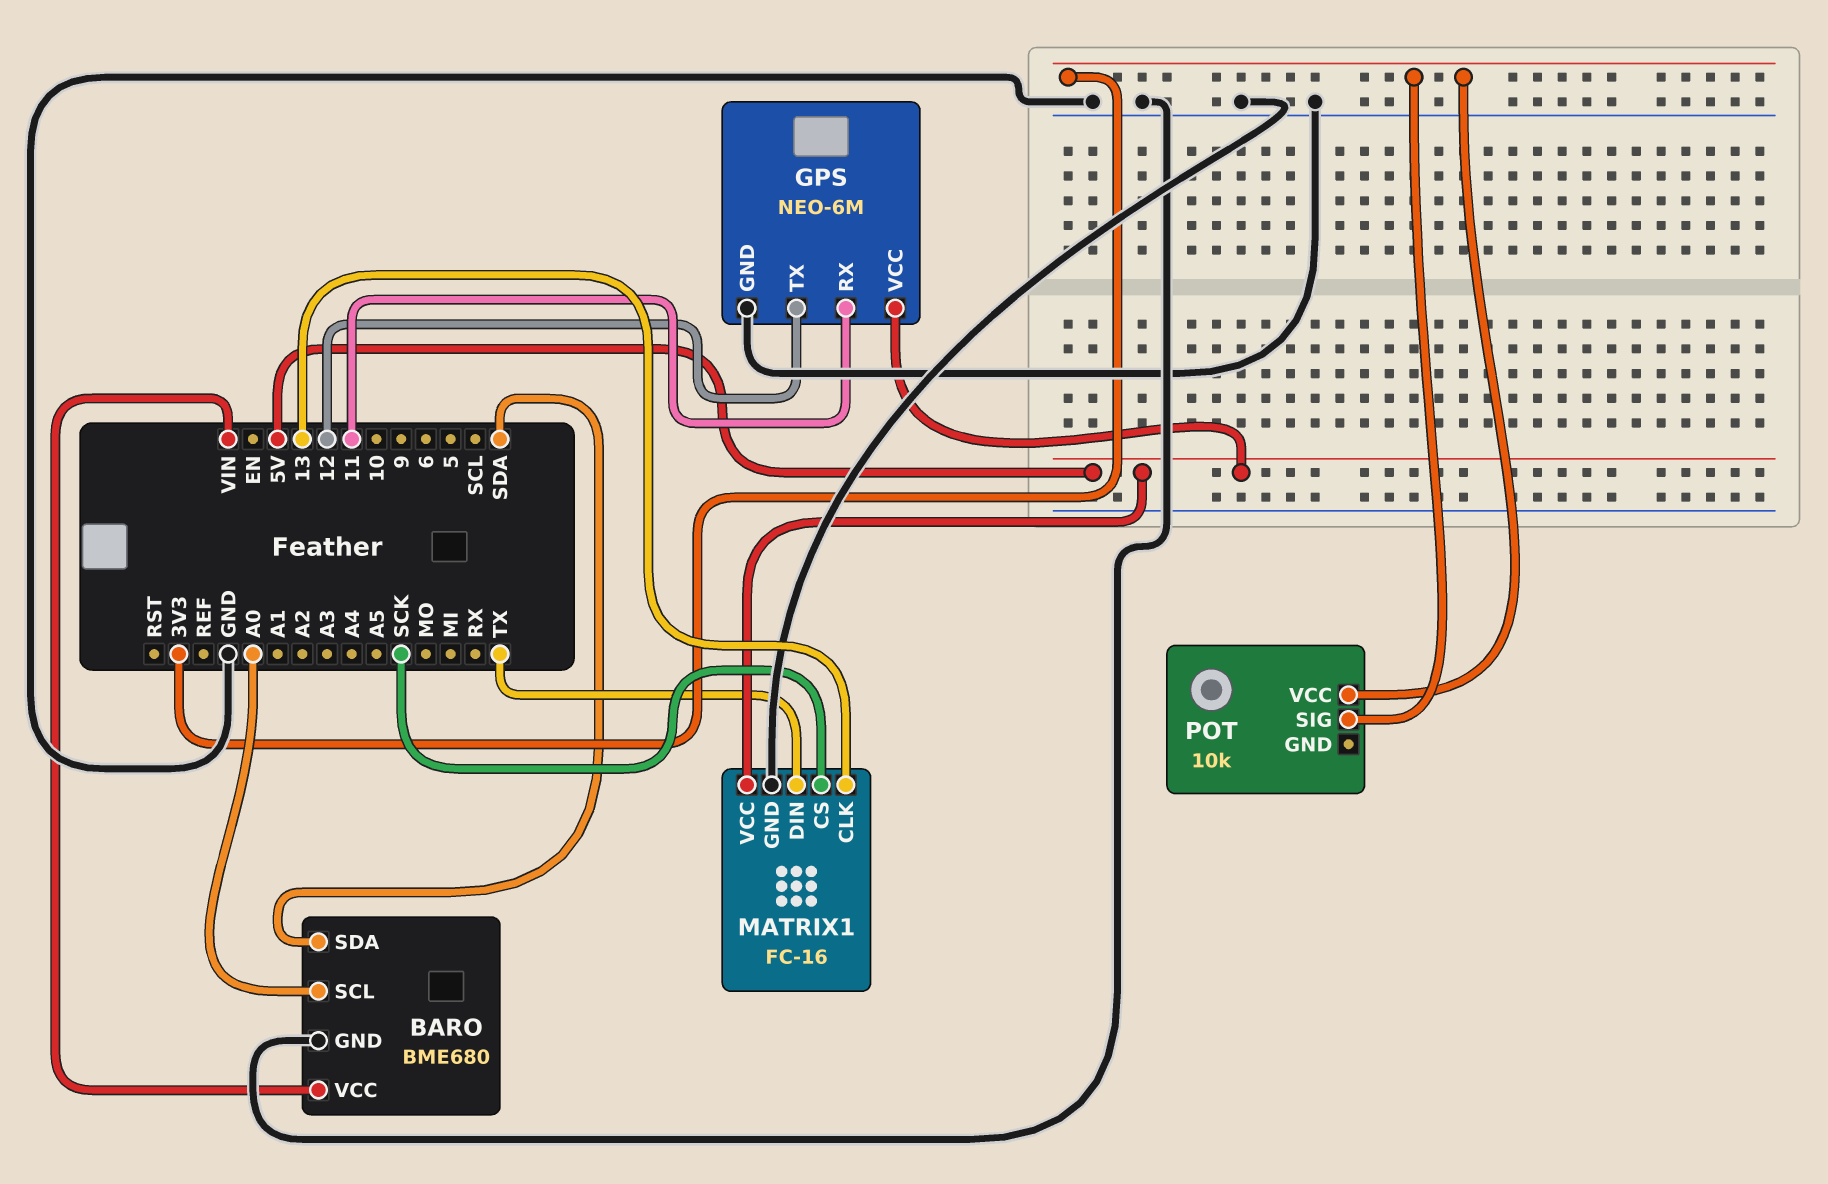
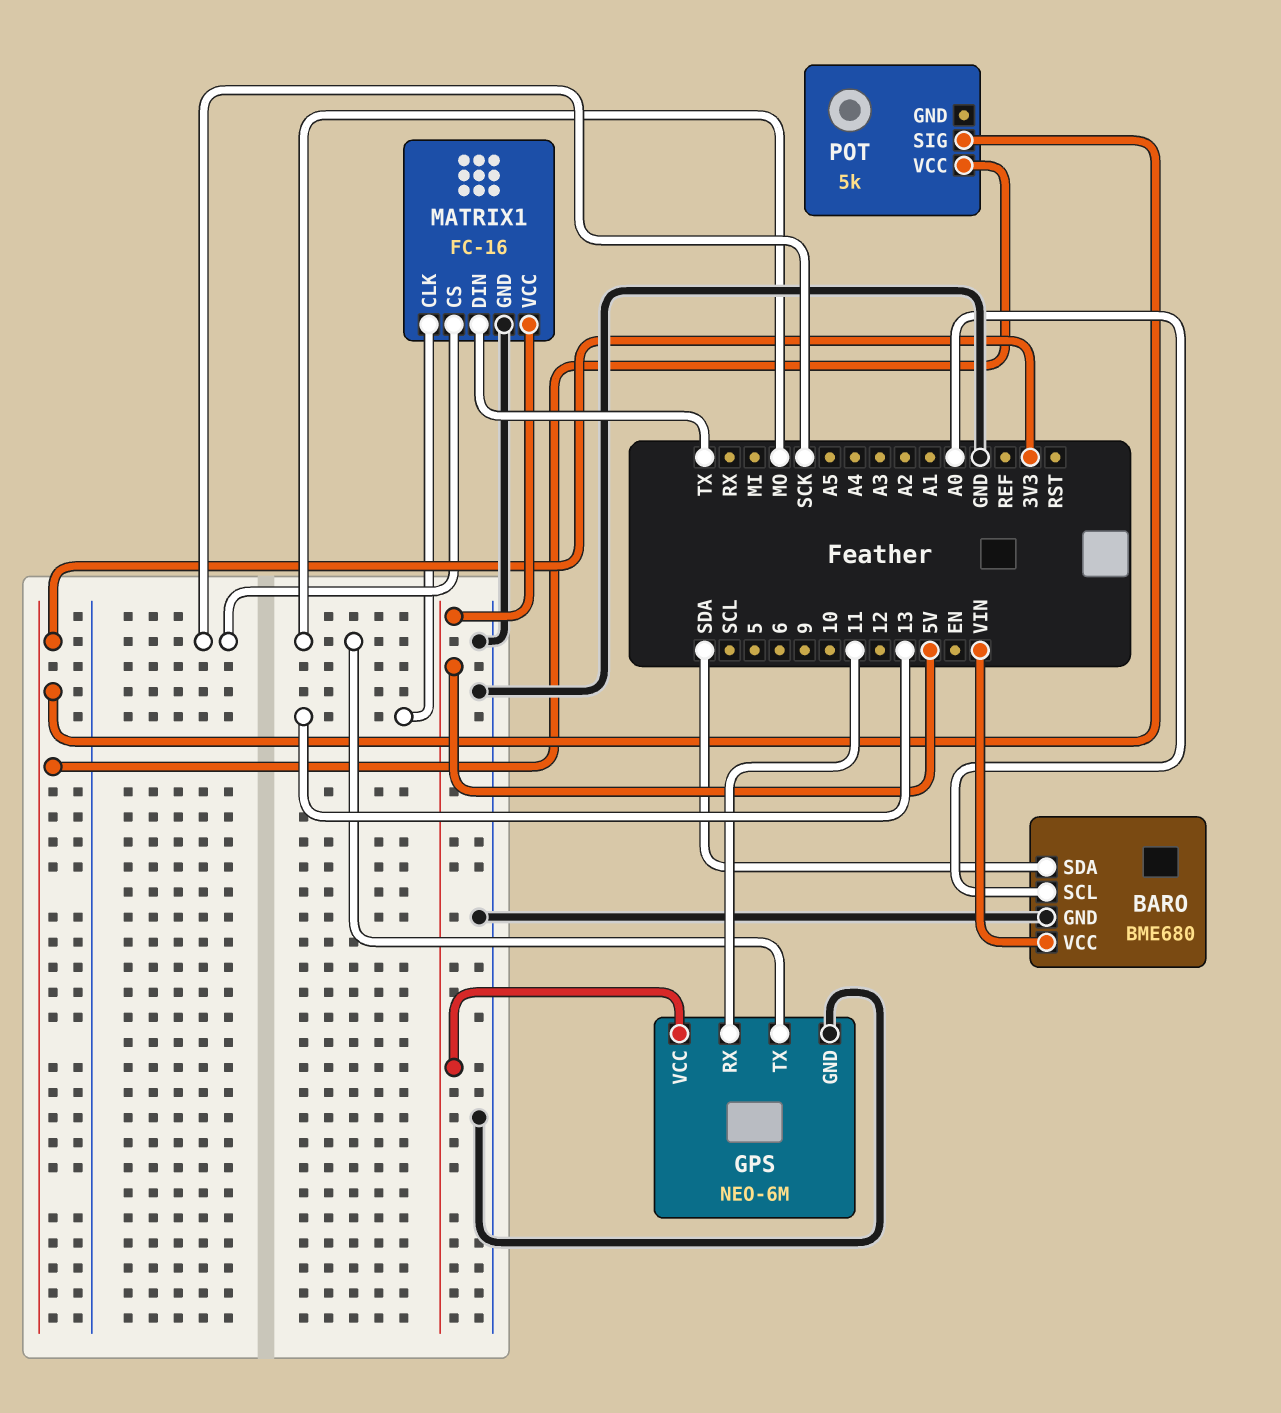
GPS pin TX: 12 -> MO
POT: 10k -> 5k

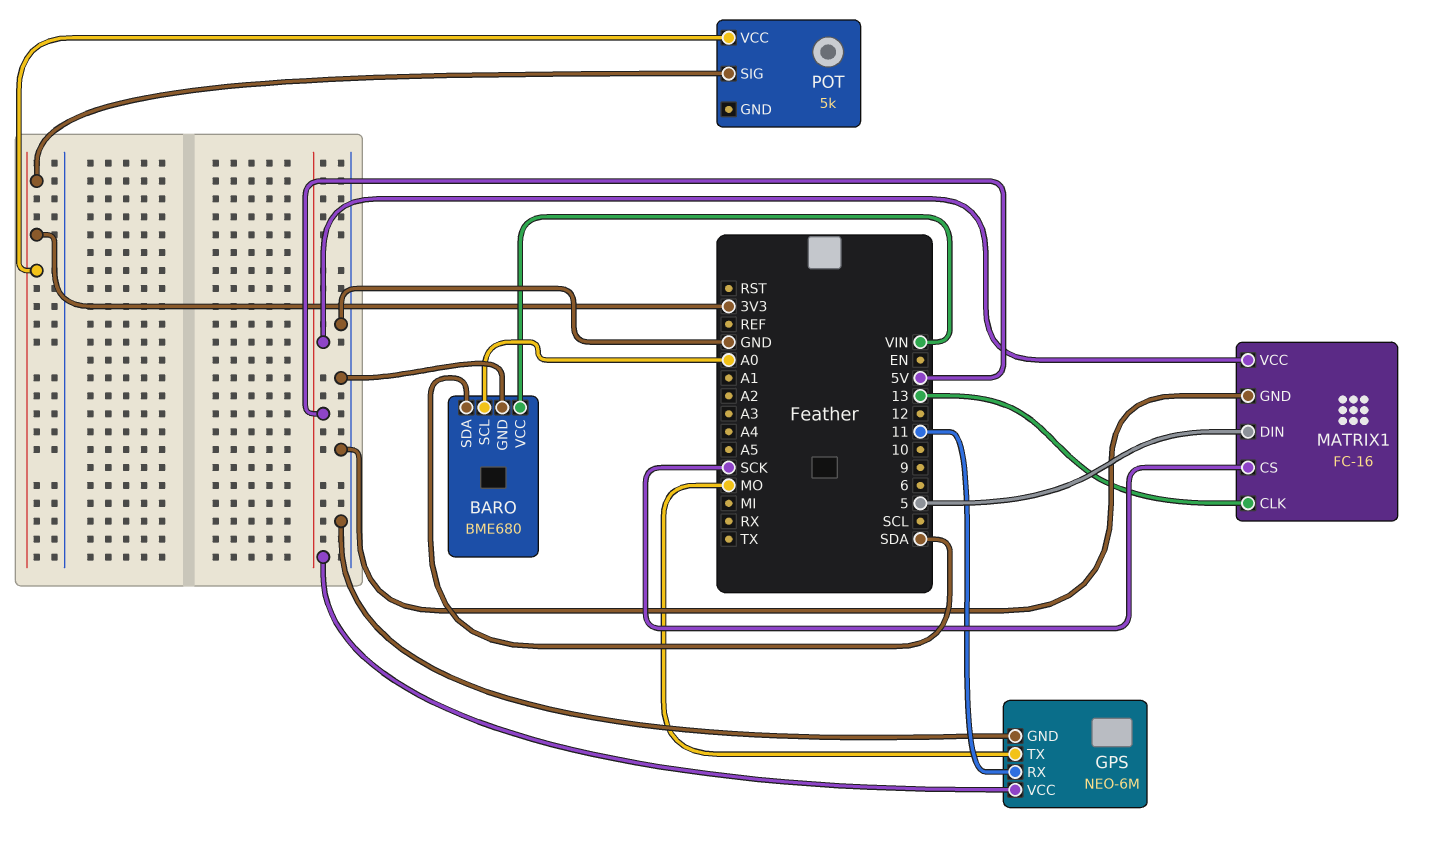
MATRIX1 pin DIN: TX -> 5

